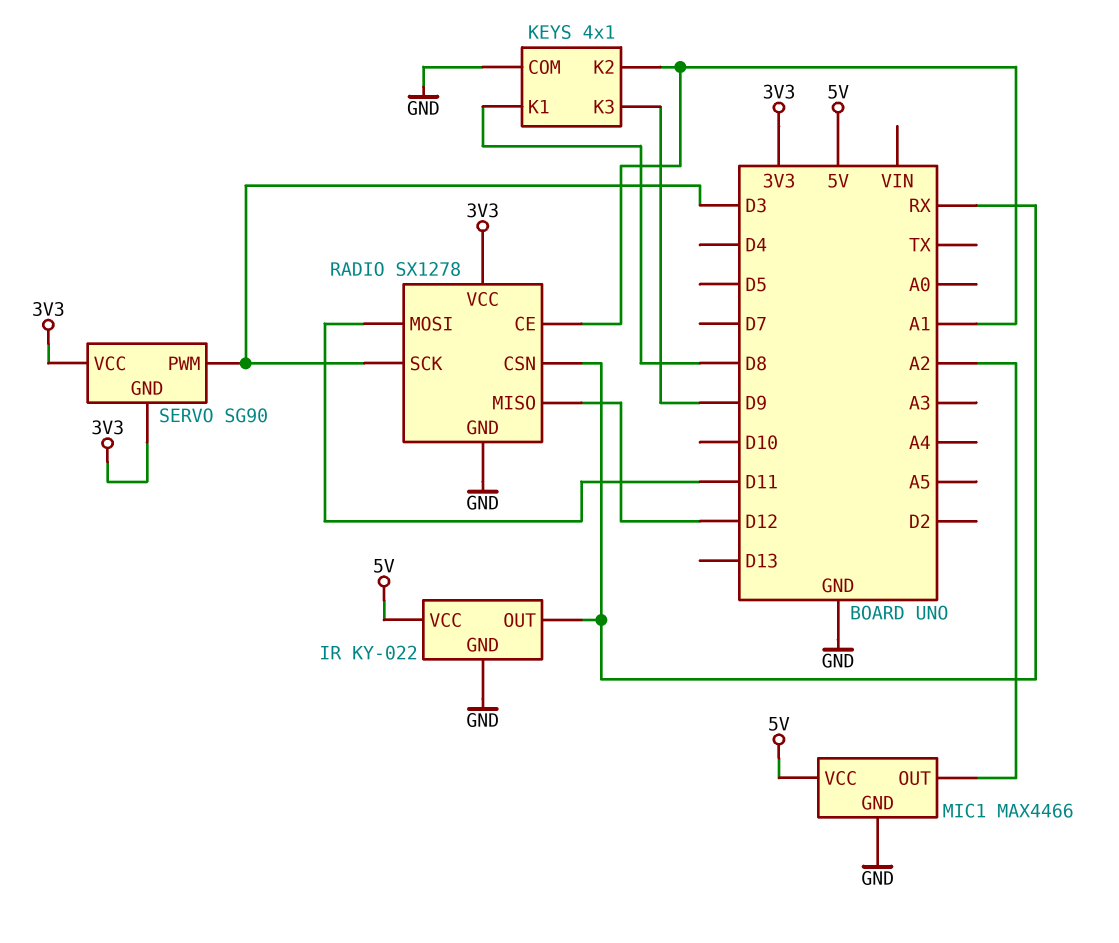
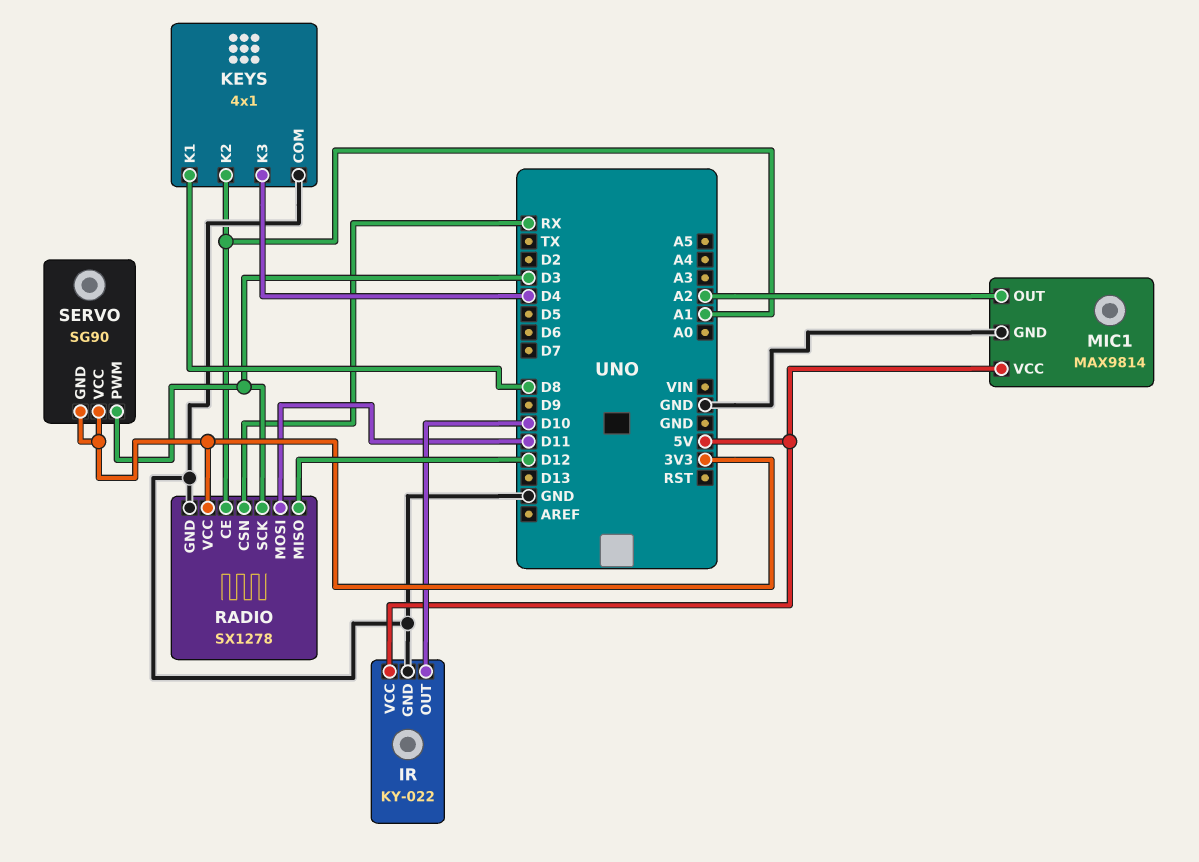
IR pin OUT: RX -> D10
KEYS pin K3: D9 -> D4
MIC1: MAX4466 -> MAX9814

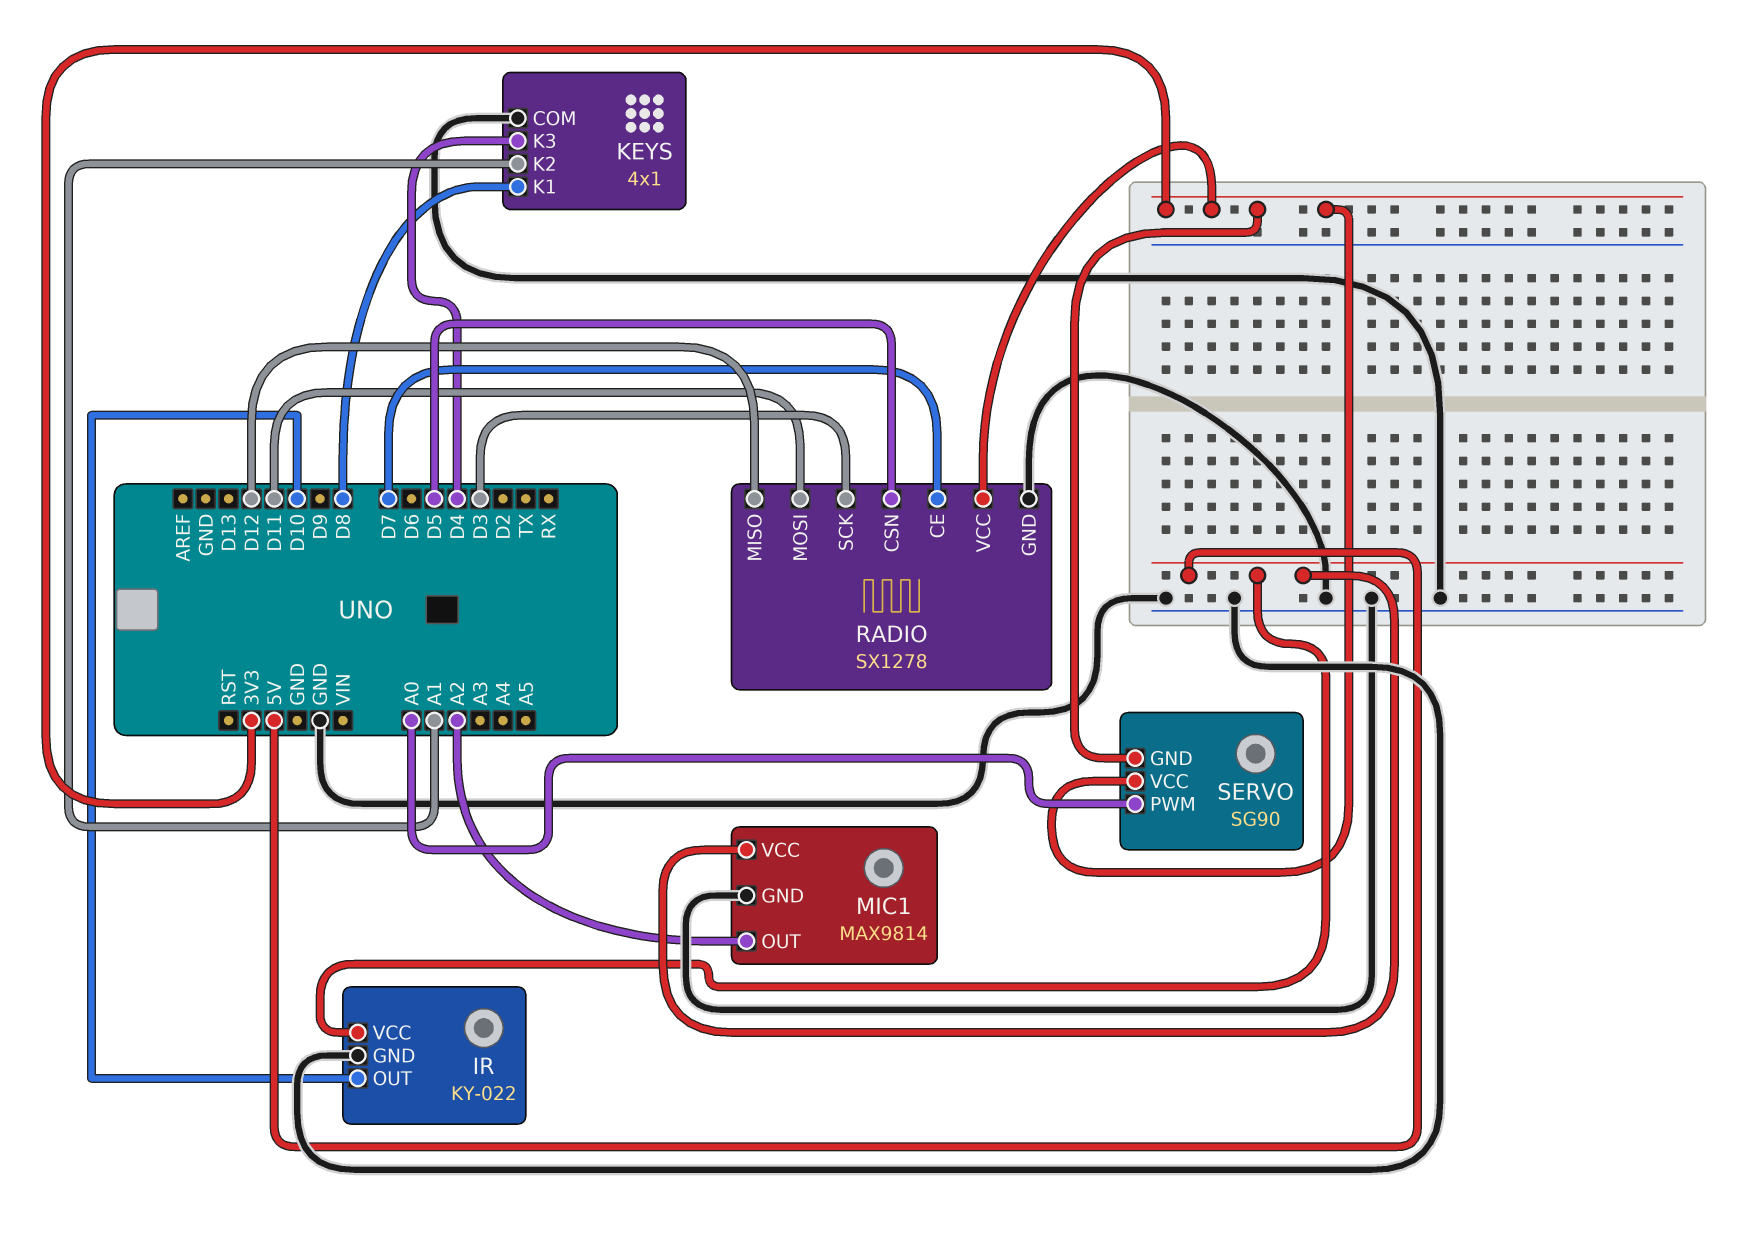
RADIO pin CE: A1 -> D7
RADIO pin CSN: RX -> D5
SERVO pin PWM: D3 -> A0

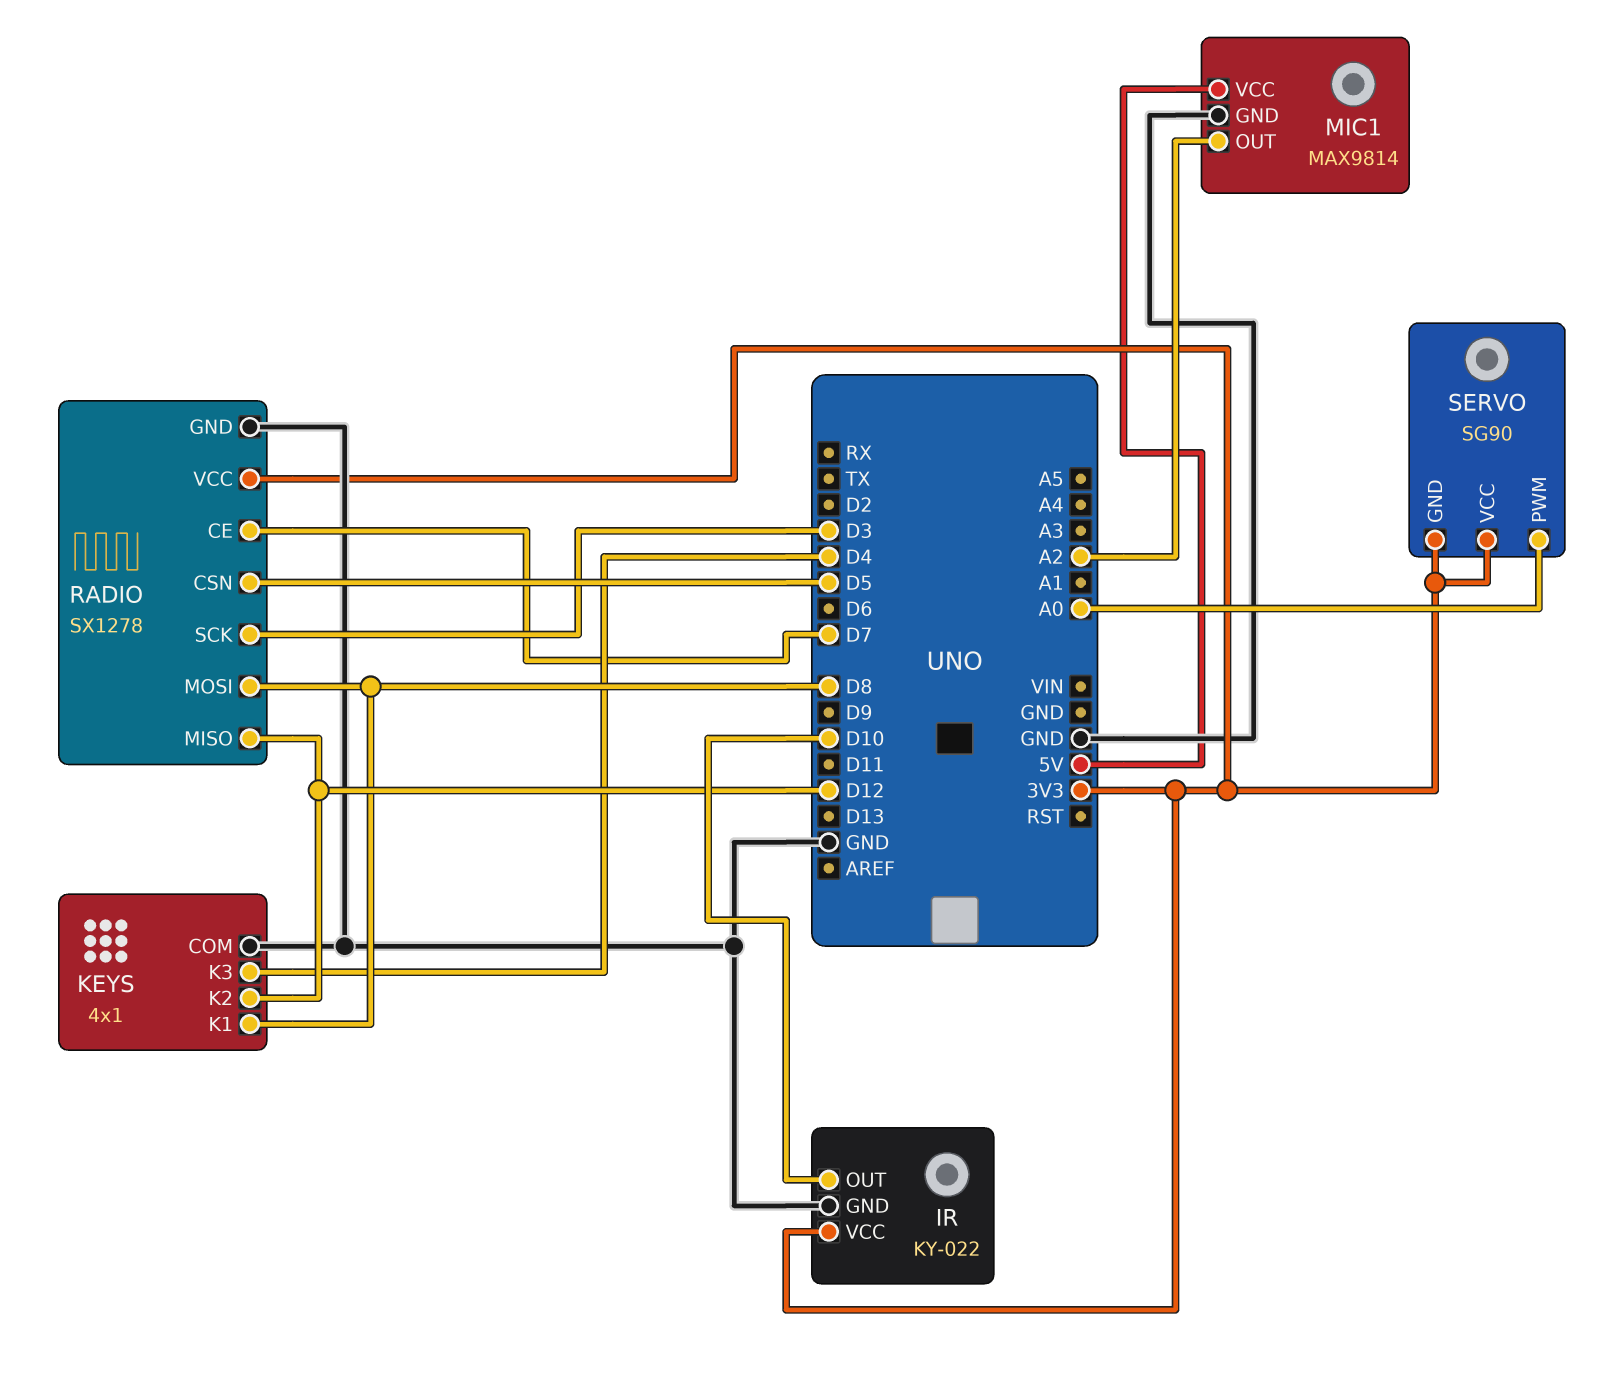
IR pin VCC: 5V -> 3V3
KEYS pin K2: A1 -> D12
RADIO pin MOSI: D11 -> D8

